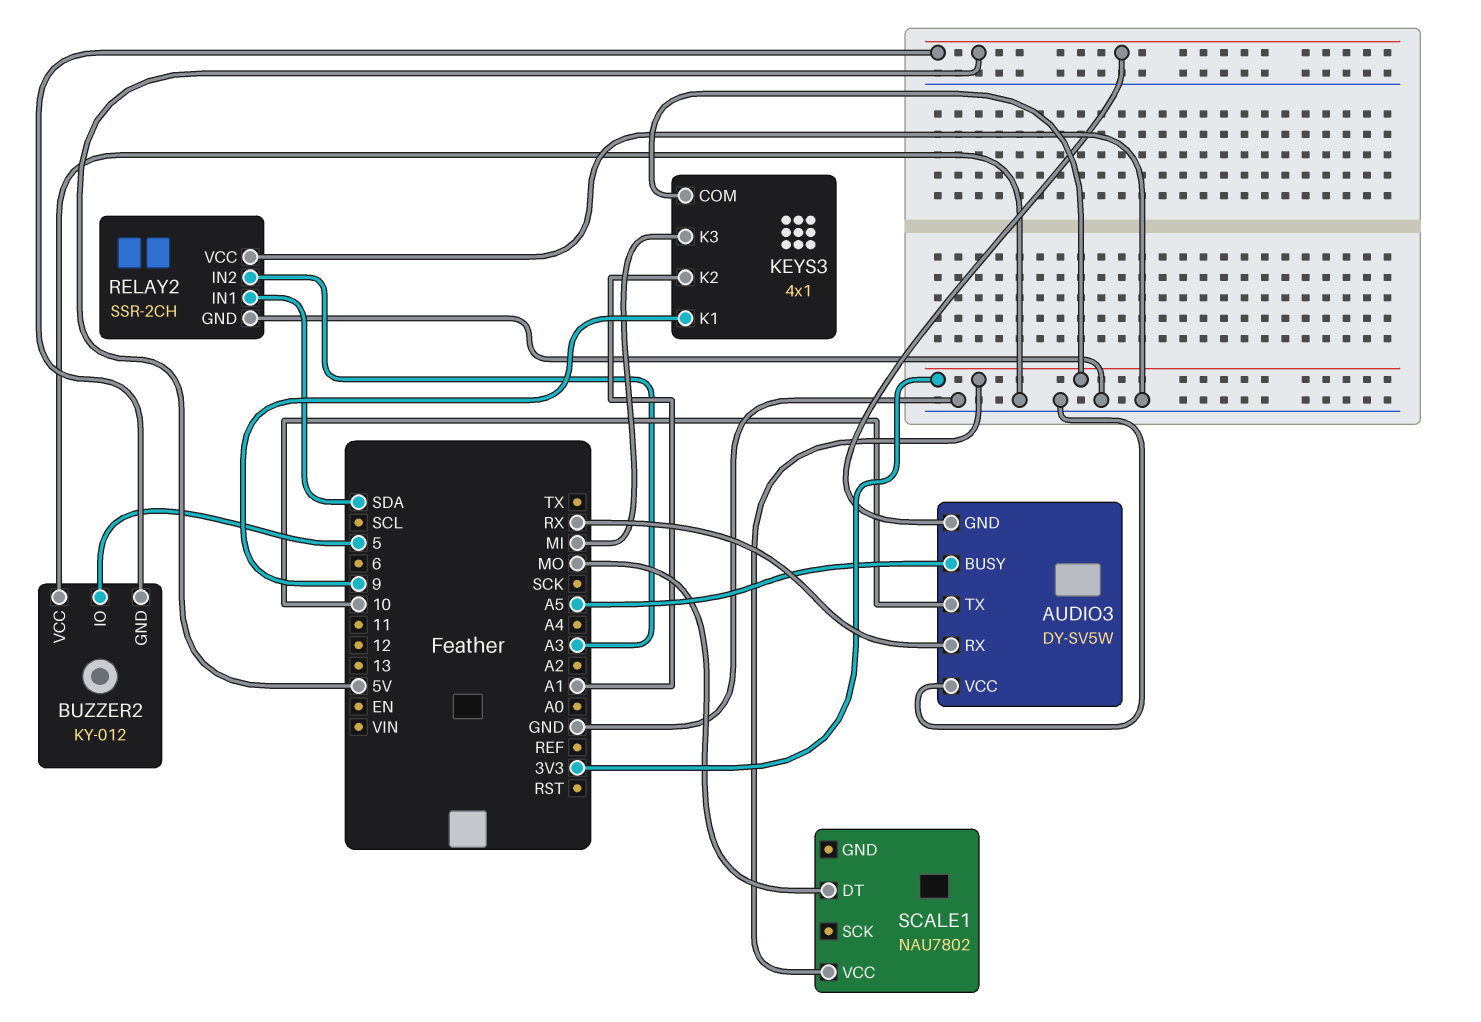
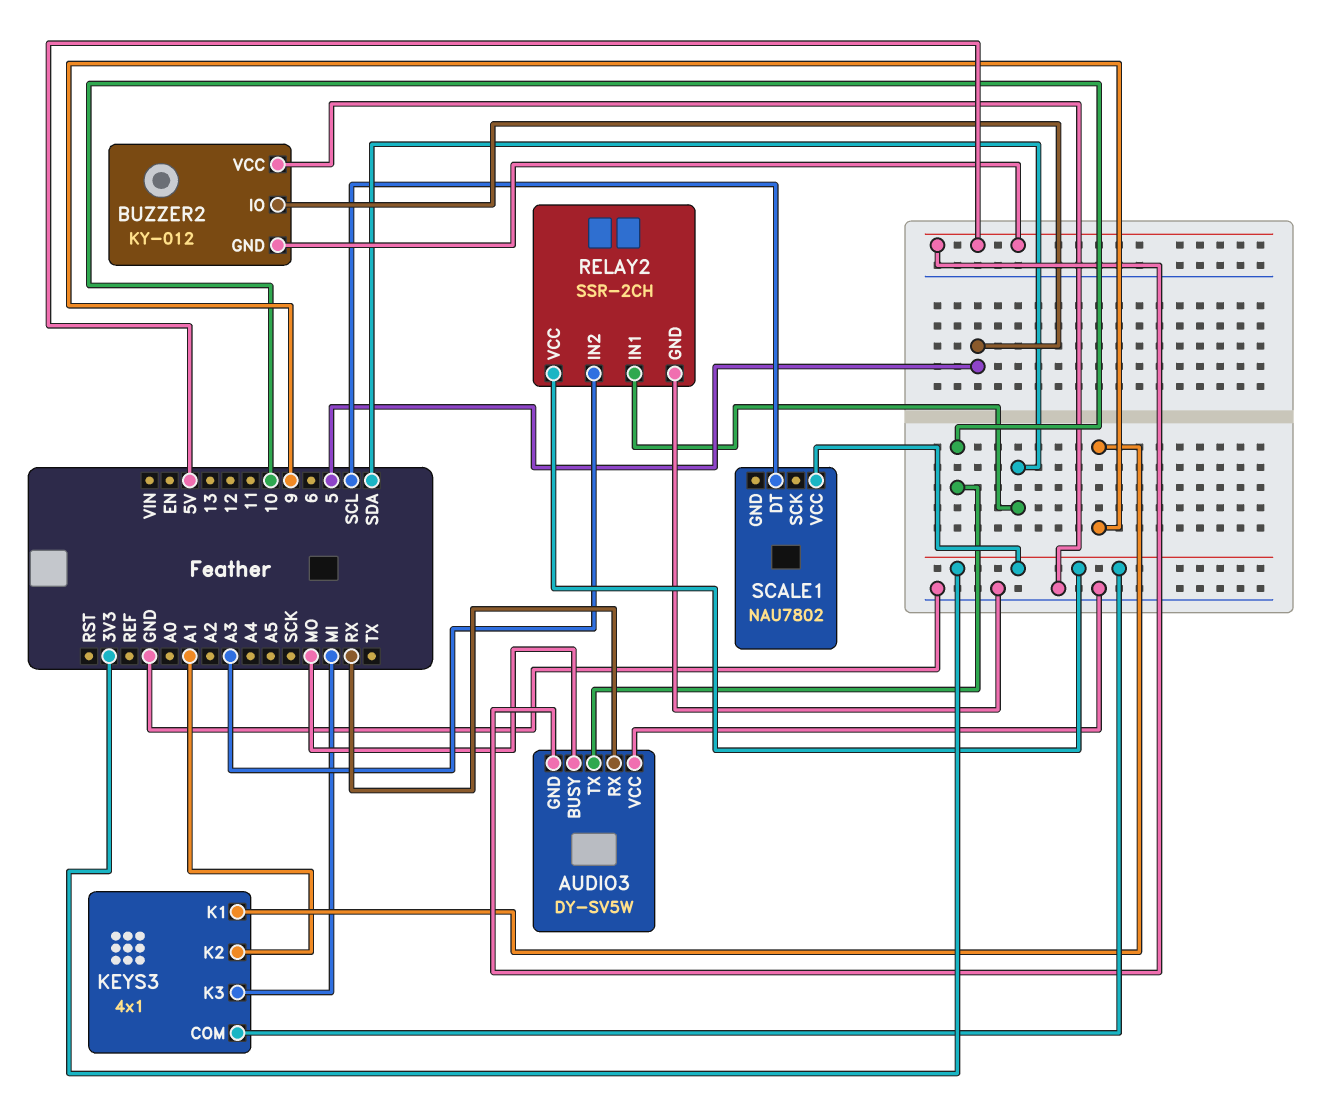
AUDIO3 pin BUSY: A5 -> MO
RELAY2 pin VCC: GND -> 3V3
SCALE1 pin DT: MO -> SCL

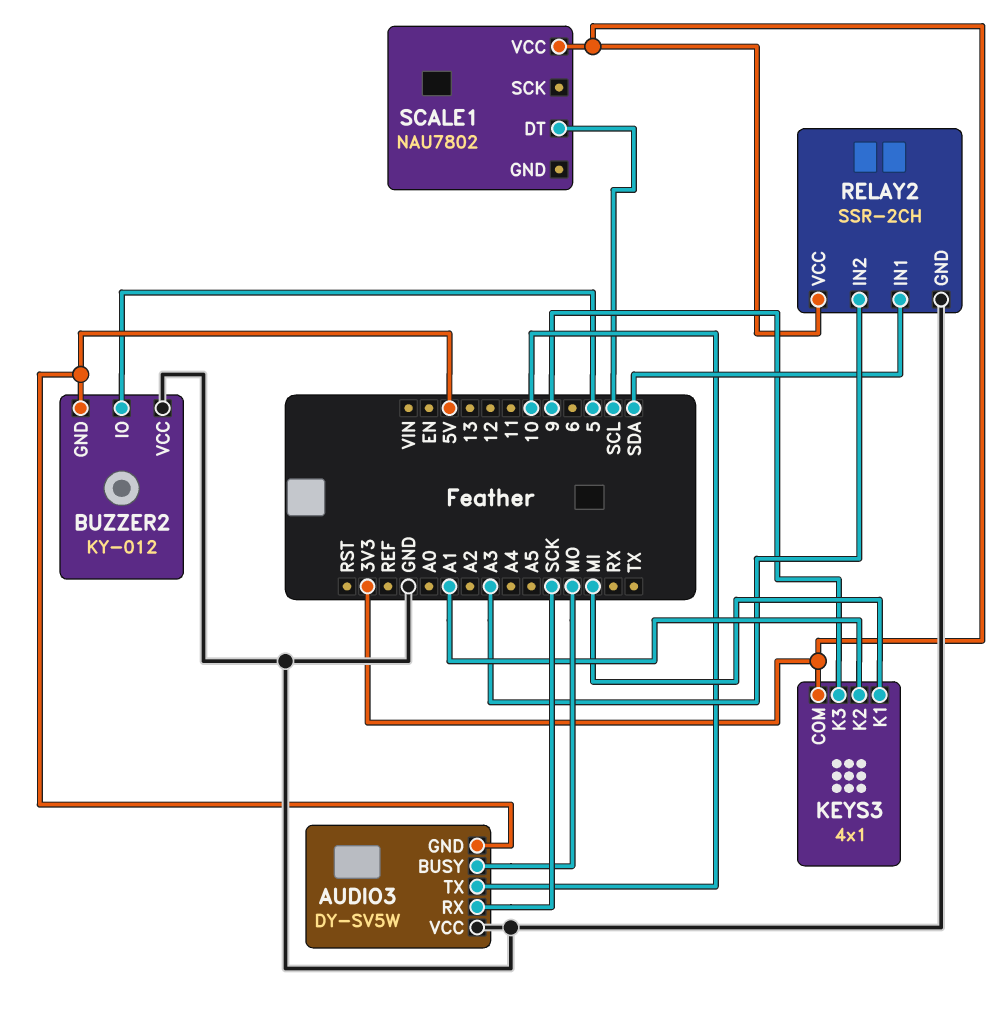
AUDIO3 pin RX: RX -> SCK
KEYS3 pin K1: 9 -> MI
KEYS3 pin K3: MI -> 9

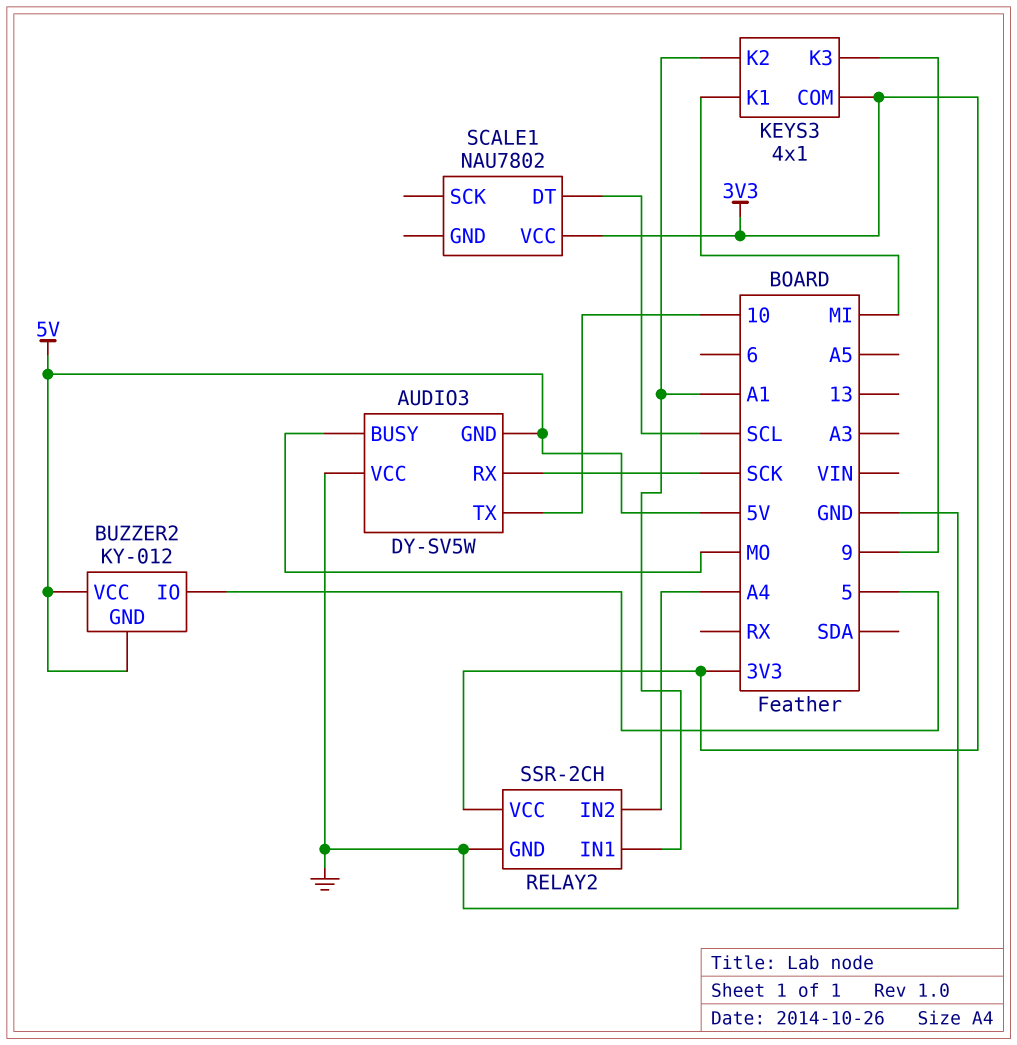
BUZZER2 pin VCC: GND -> 5V
RELAY2 pin IN1: SDA -> A1
RELAY2 pin IN2: A3 -> A4

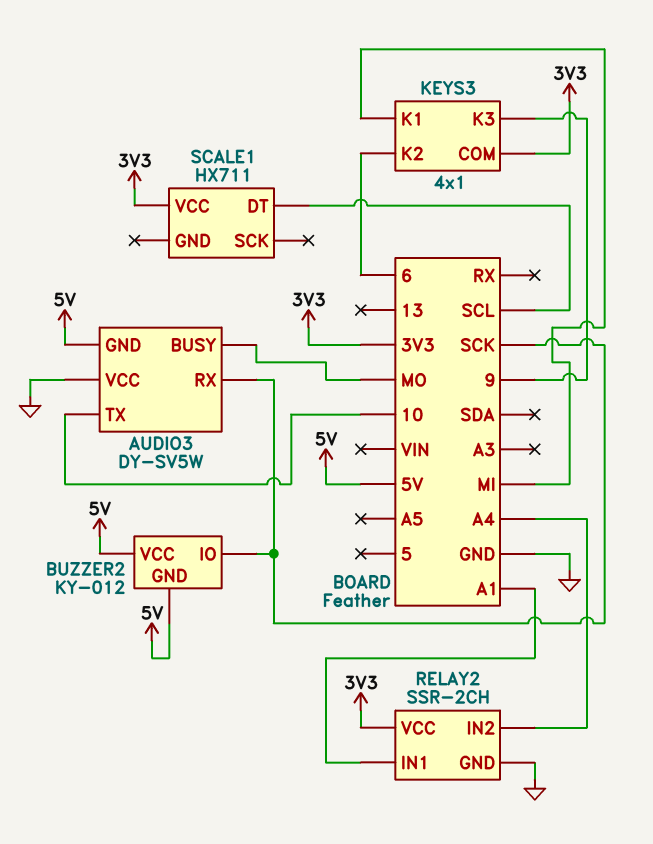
BUZZER2 pin IO: 5 -> SCK
KEYS3 pin K2: A1 -> 6
SCALE1: NAU7802 -> HX711

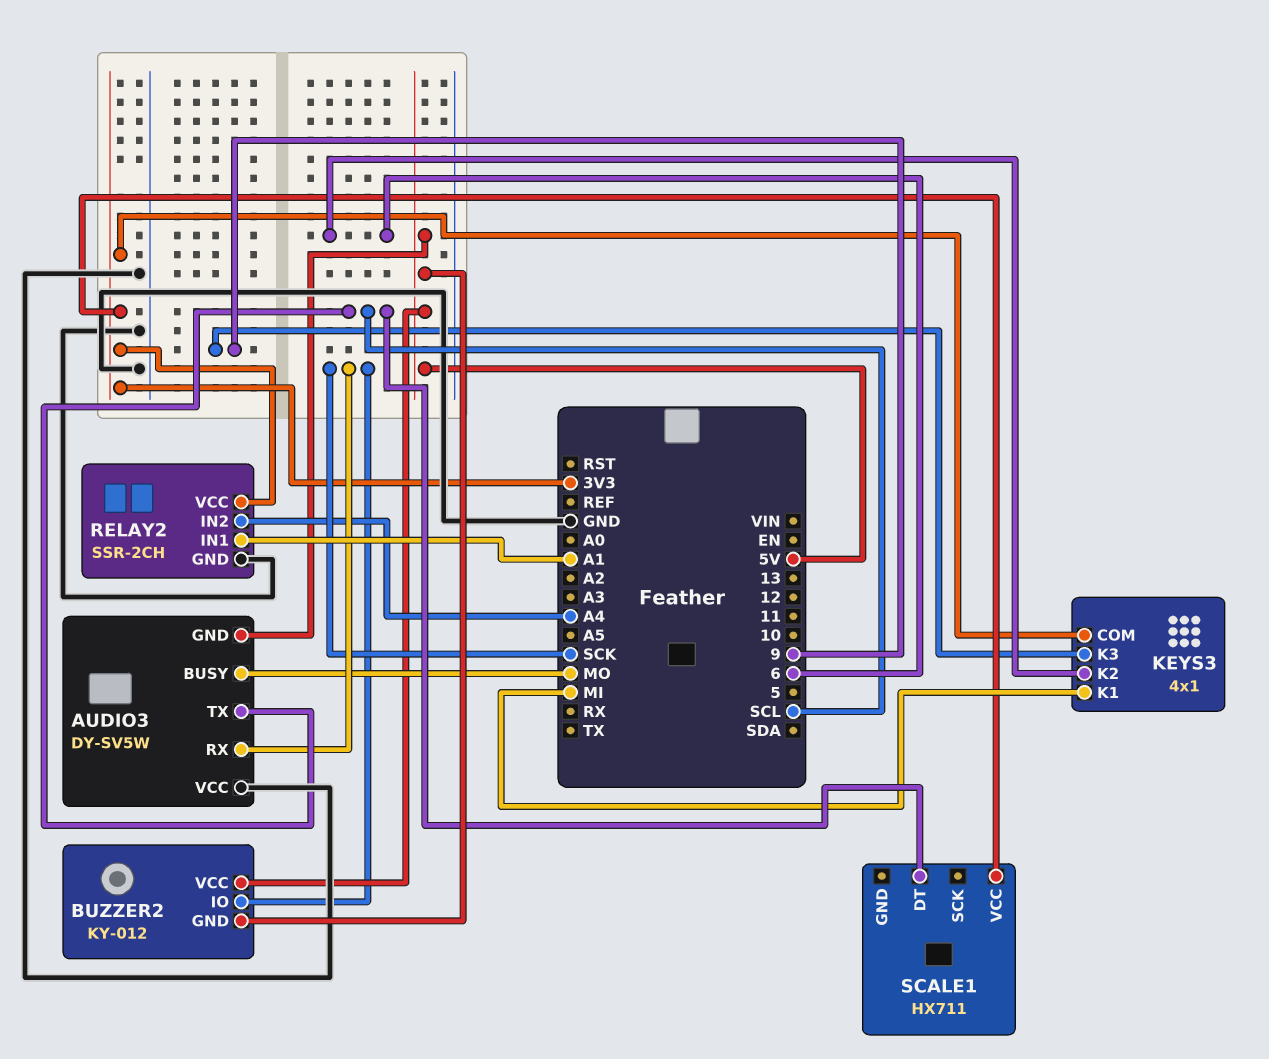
AUDIO3 pin TX: 10 -> SCL

